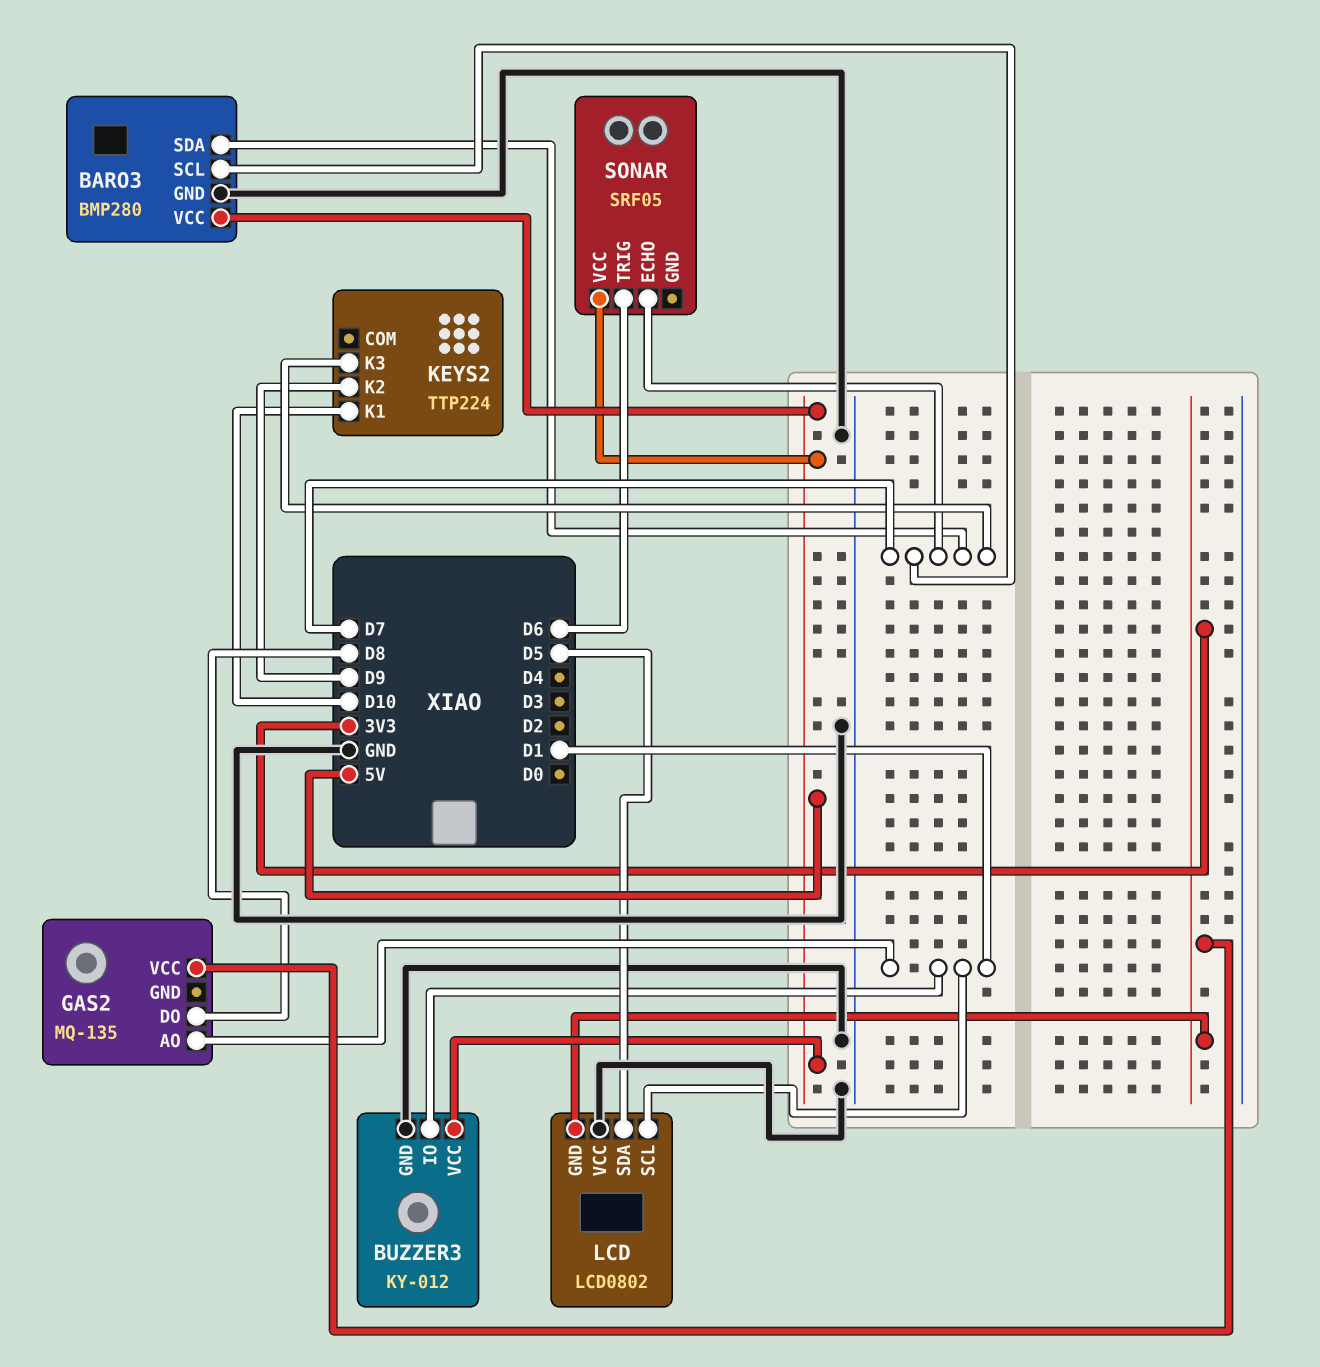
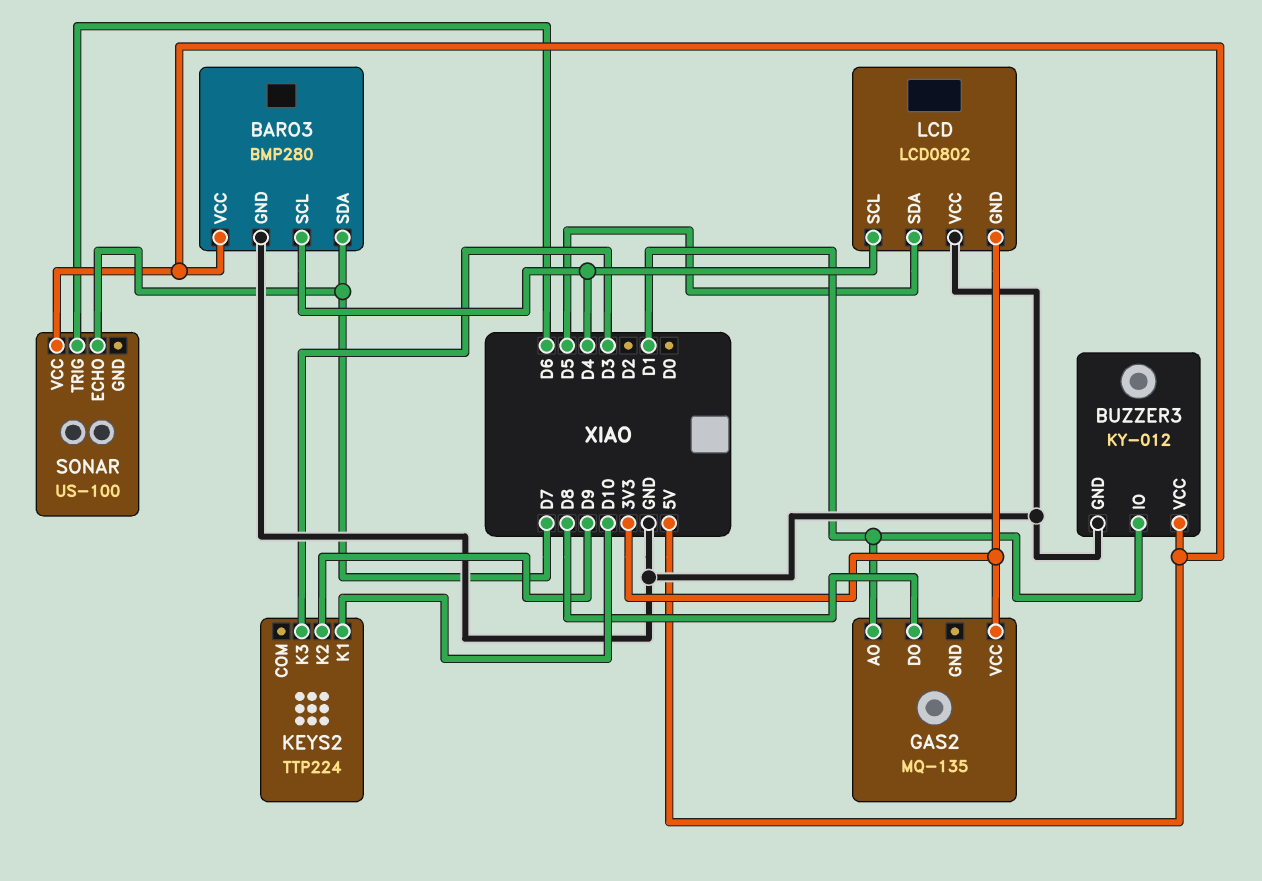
BARO3 pin SCL: D7 -> D4
KEYS2 pin K3: D7 -> D3
LCD pin SCL: D1 -> D4
SONAR: SRF05 -> US-100

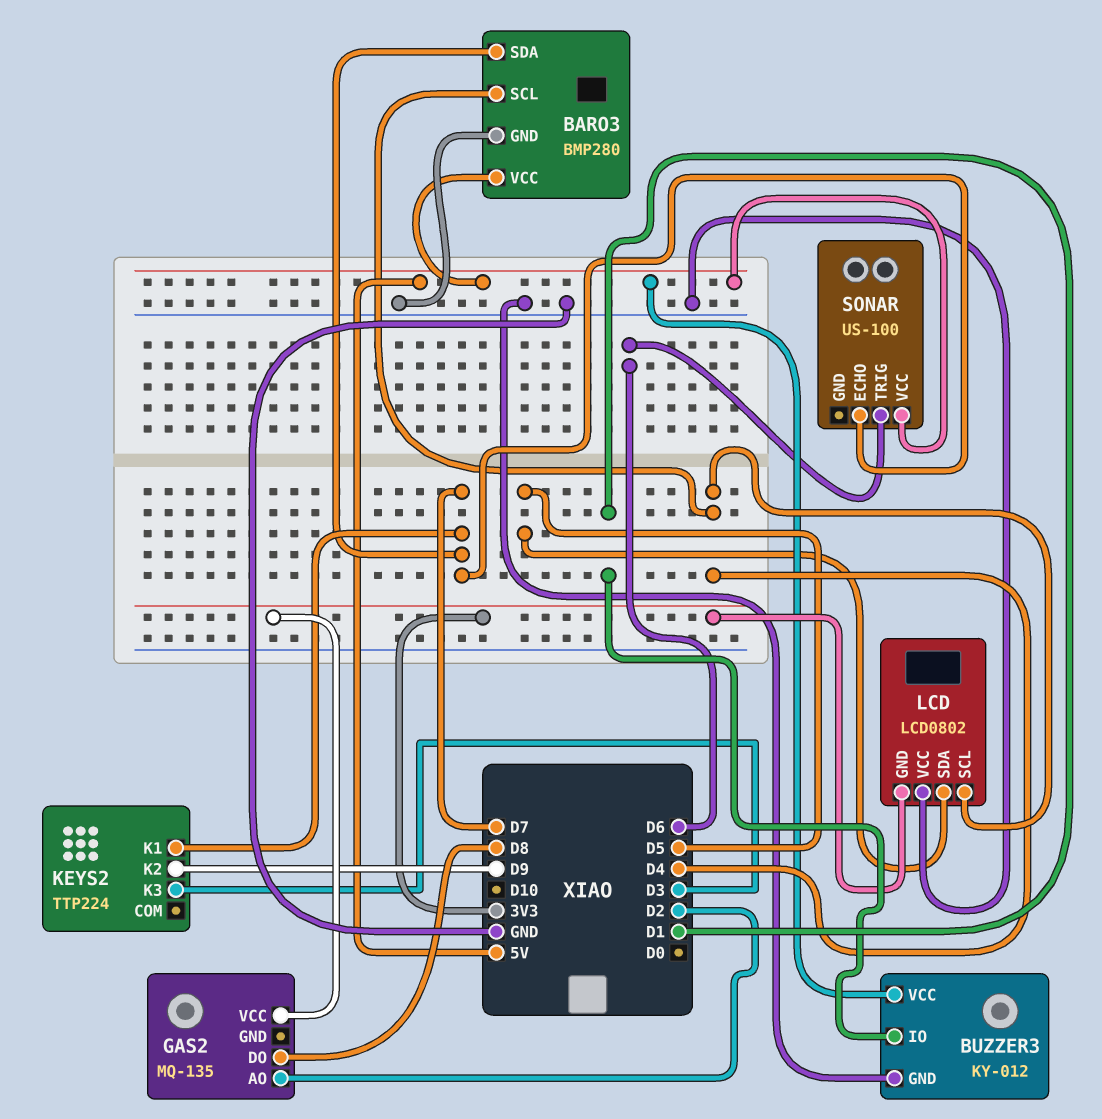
GAS2 pin AO: D1 -> D2
KEYS2 pin K1: D10 -> D7

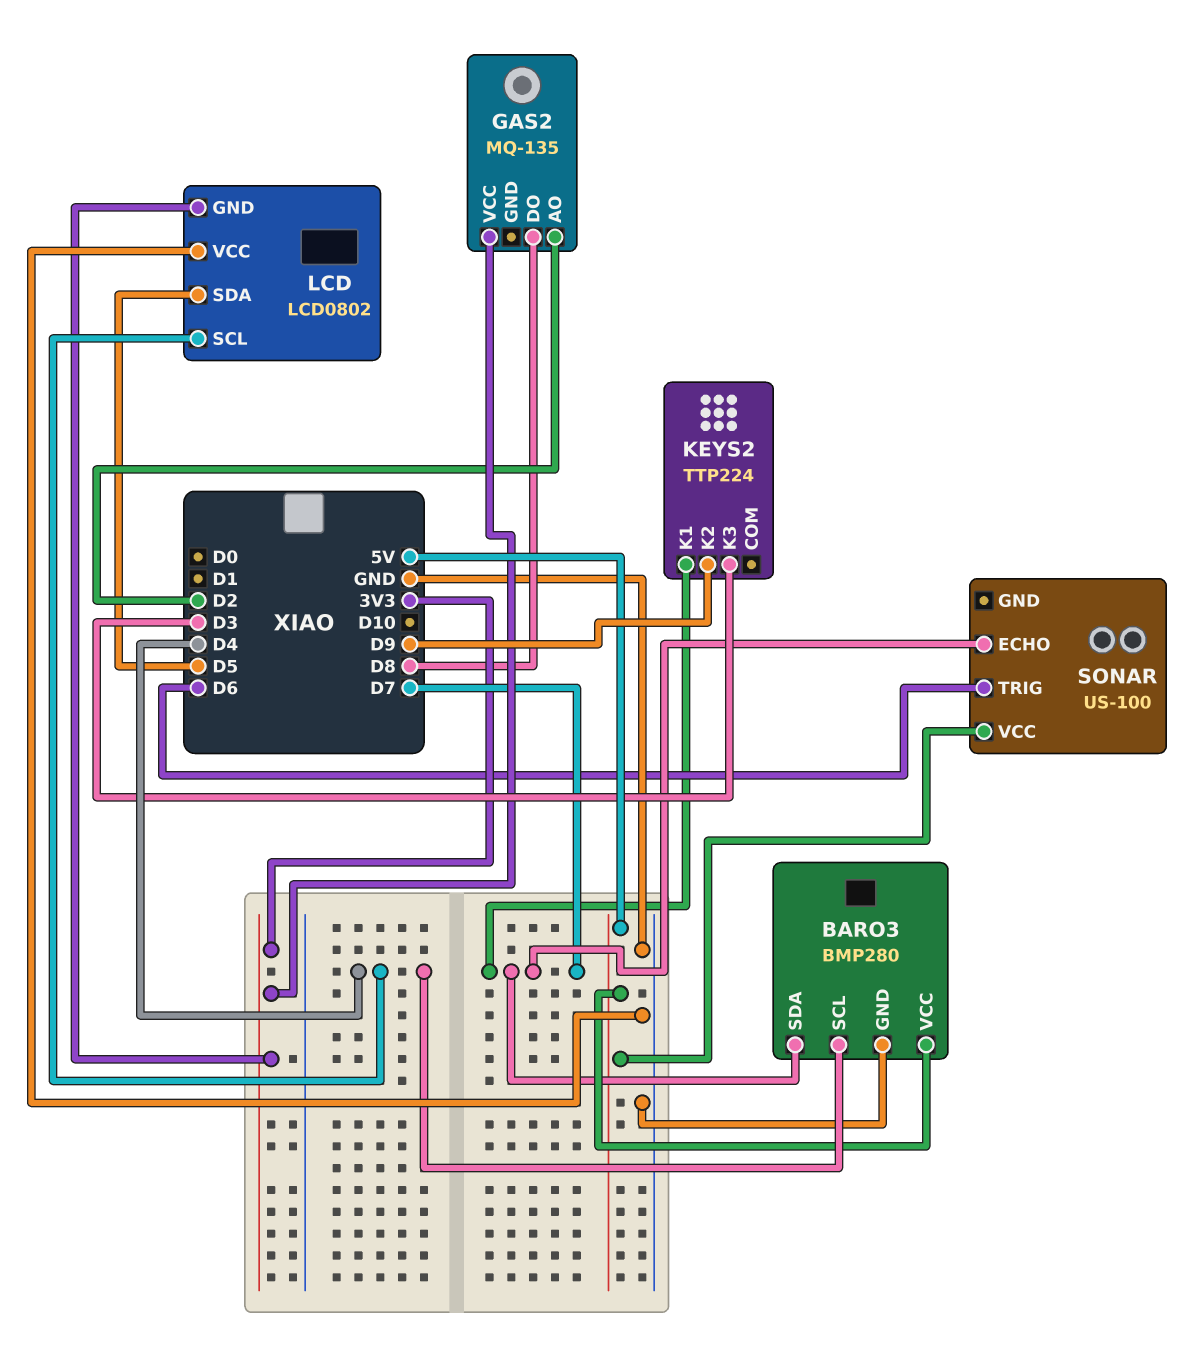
BUZZER3: KY-012 -> none
BUZZER3 pin GND: GND -> none
BUZZER3 pin IO: D1 -> none
BUZZER3 pin VCC: 5V -> none

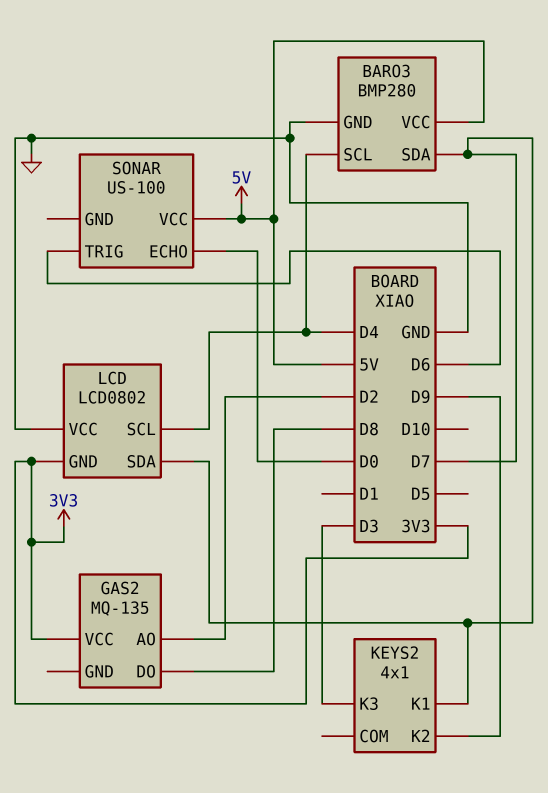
KEYS2: TTP224 -> 4x1
LCD pin SDA: D5 -> D7
SONAR pin ECHO: D7 -> D0

